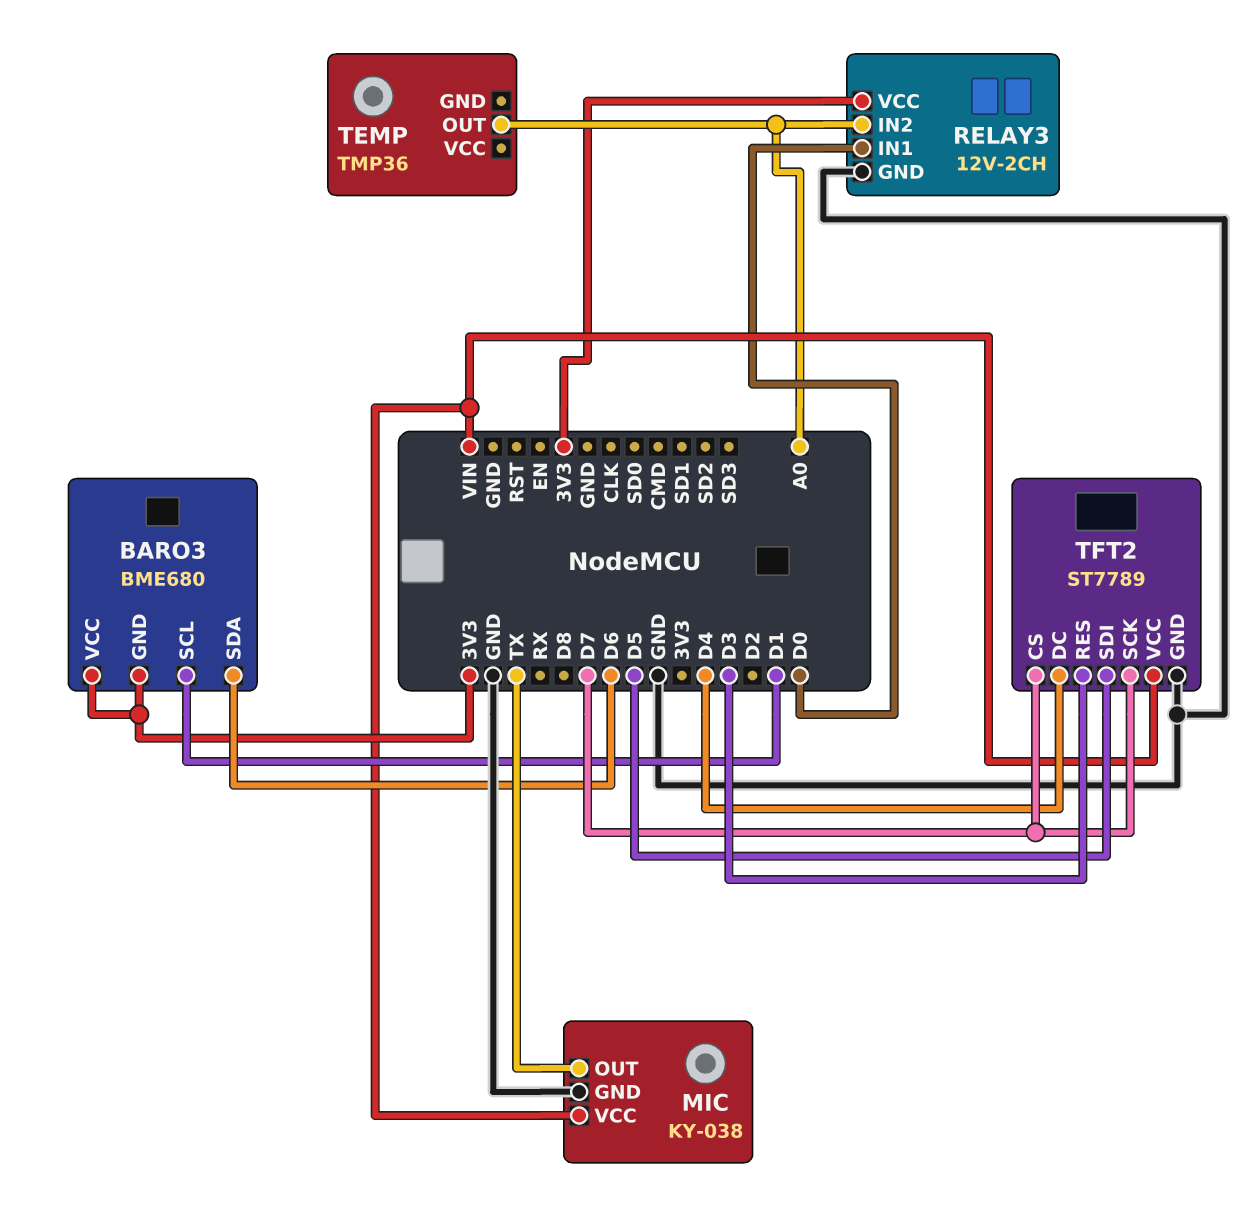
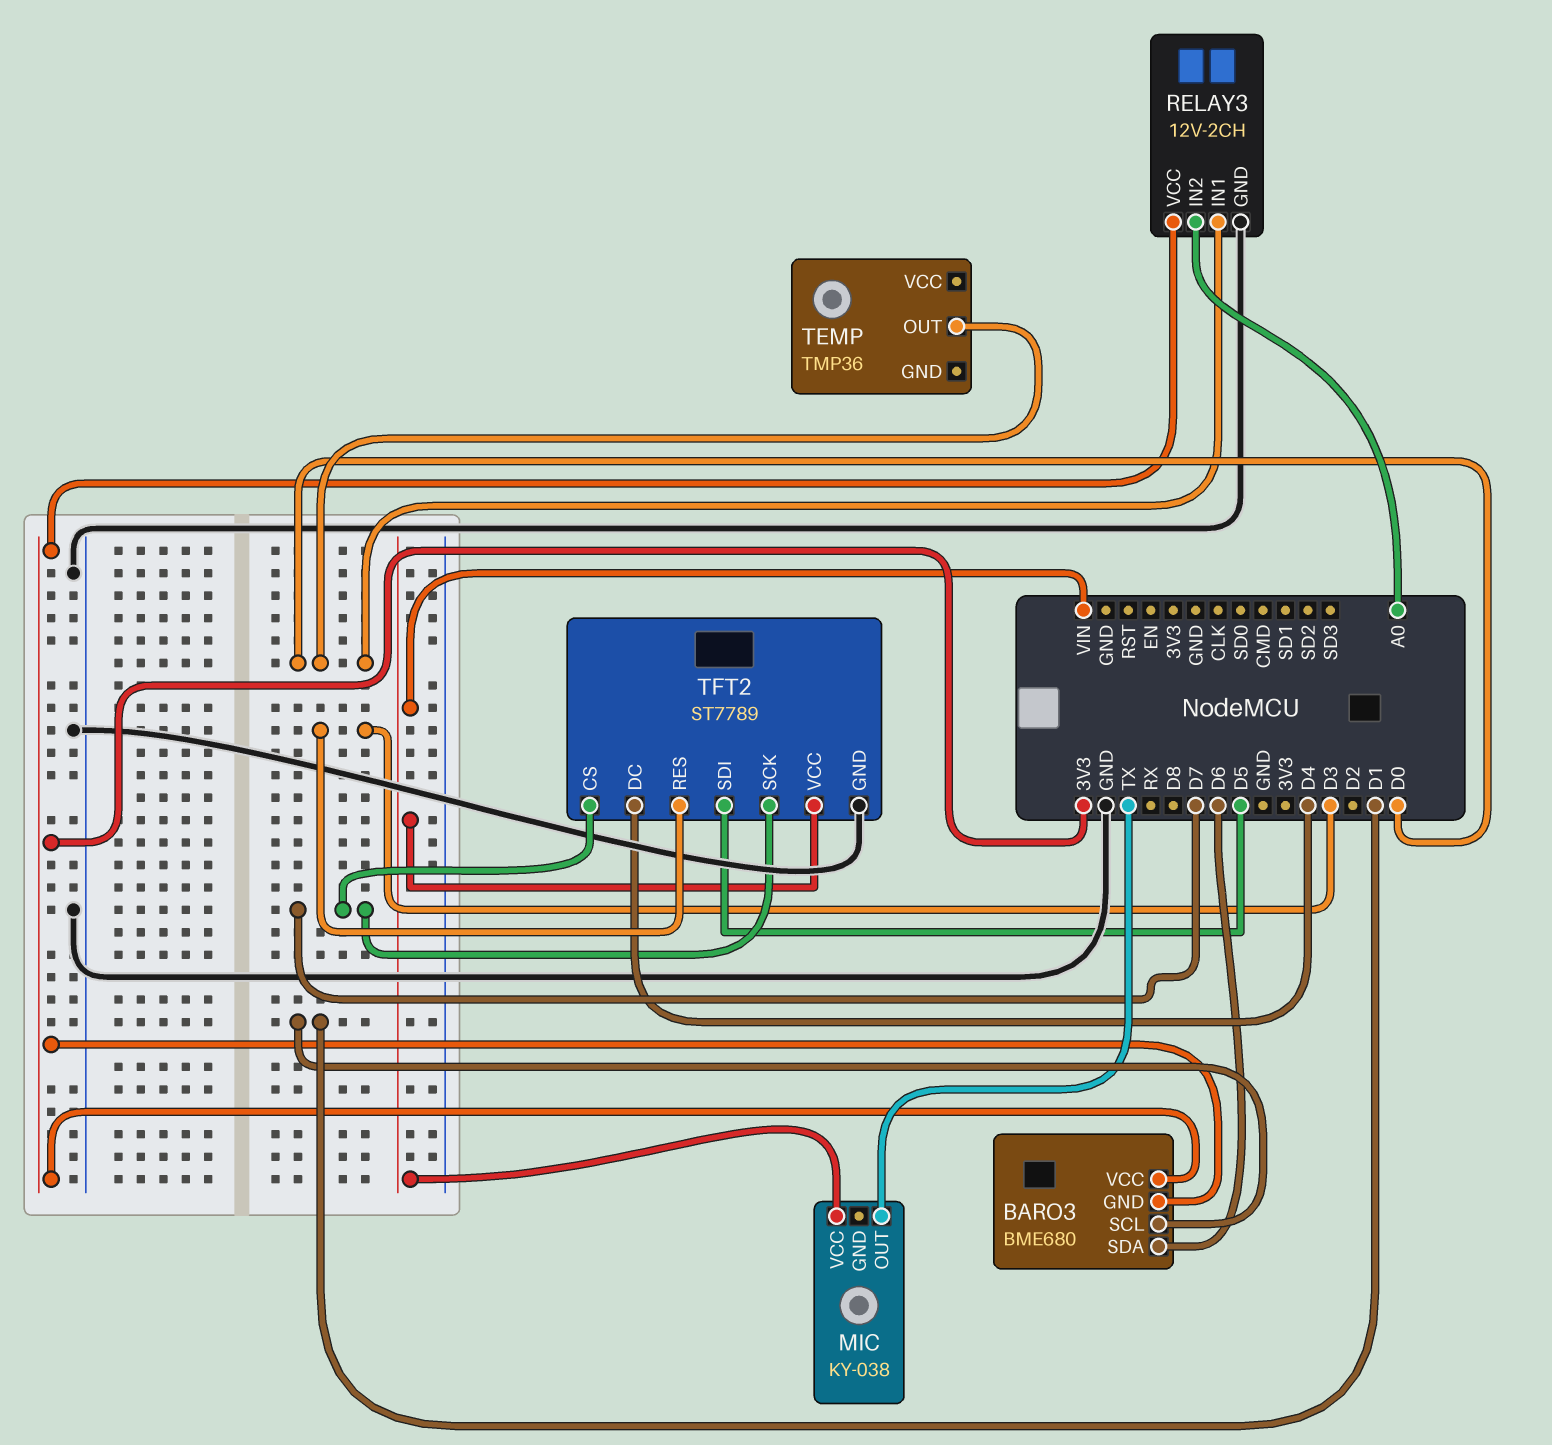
MIC pin GND: GND -> none
TEMP pin OUT: A0 -> D0

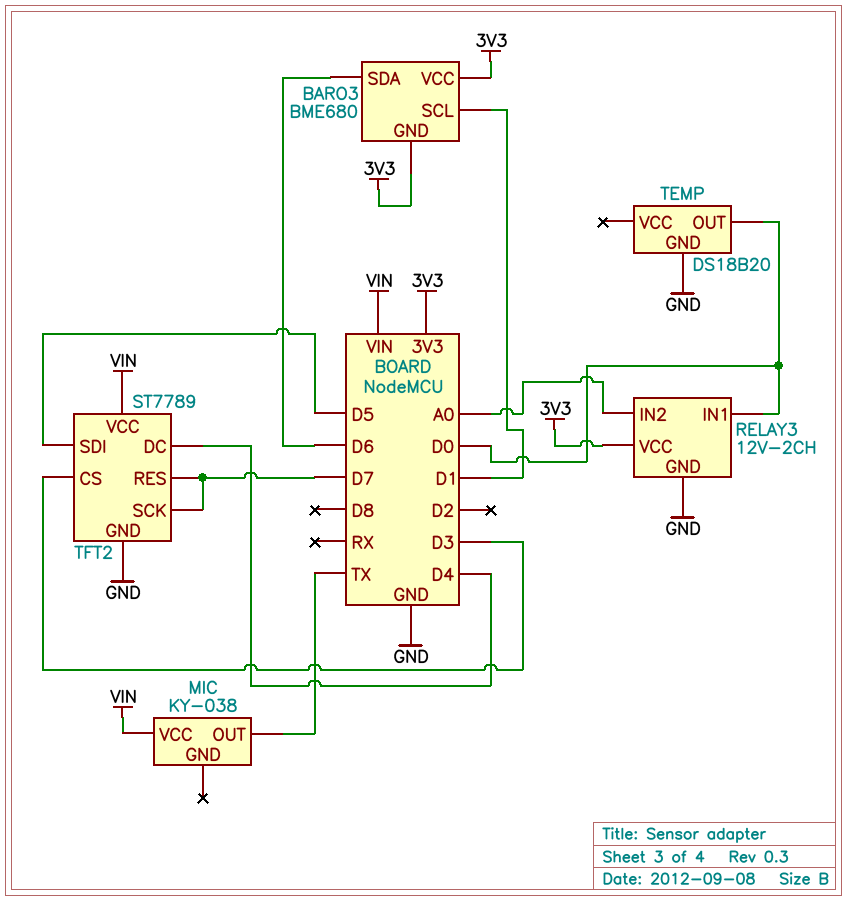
TEMP: TMP36 -> DS18B20
TEMP pin GND: none -> GND
TFT2 pin CS: D7 -> D3
TFT2 pin RES: D3 -> D7

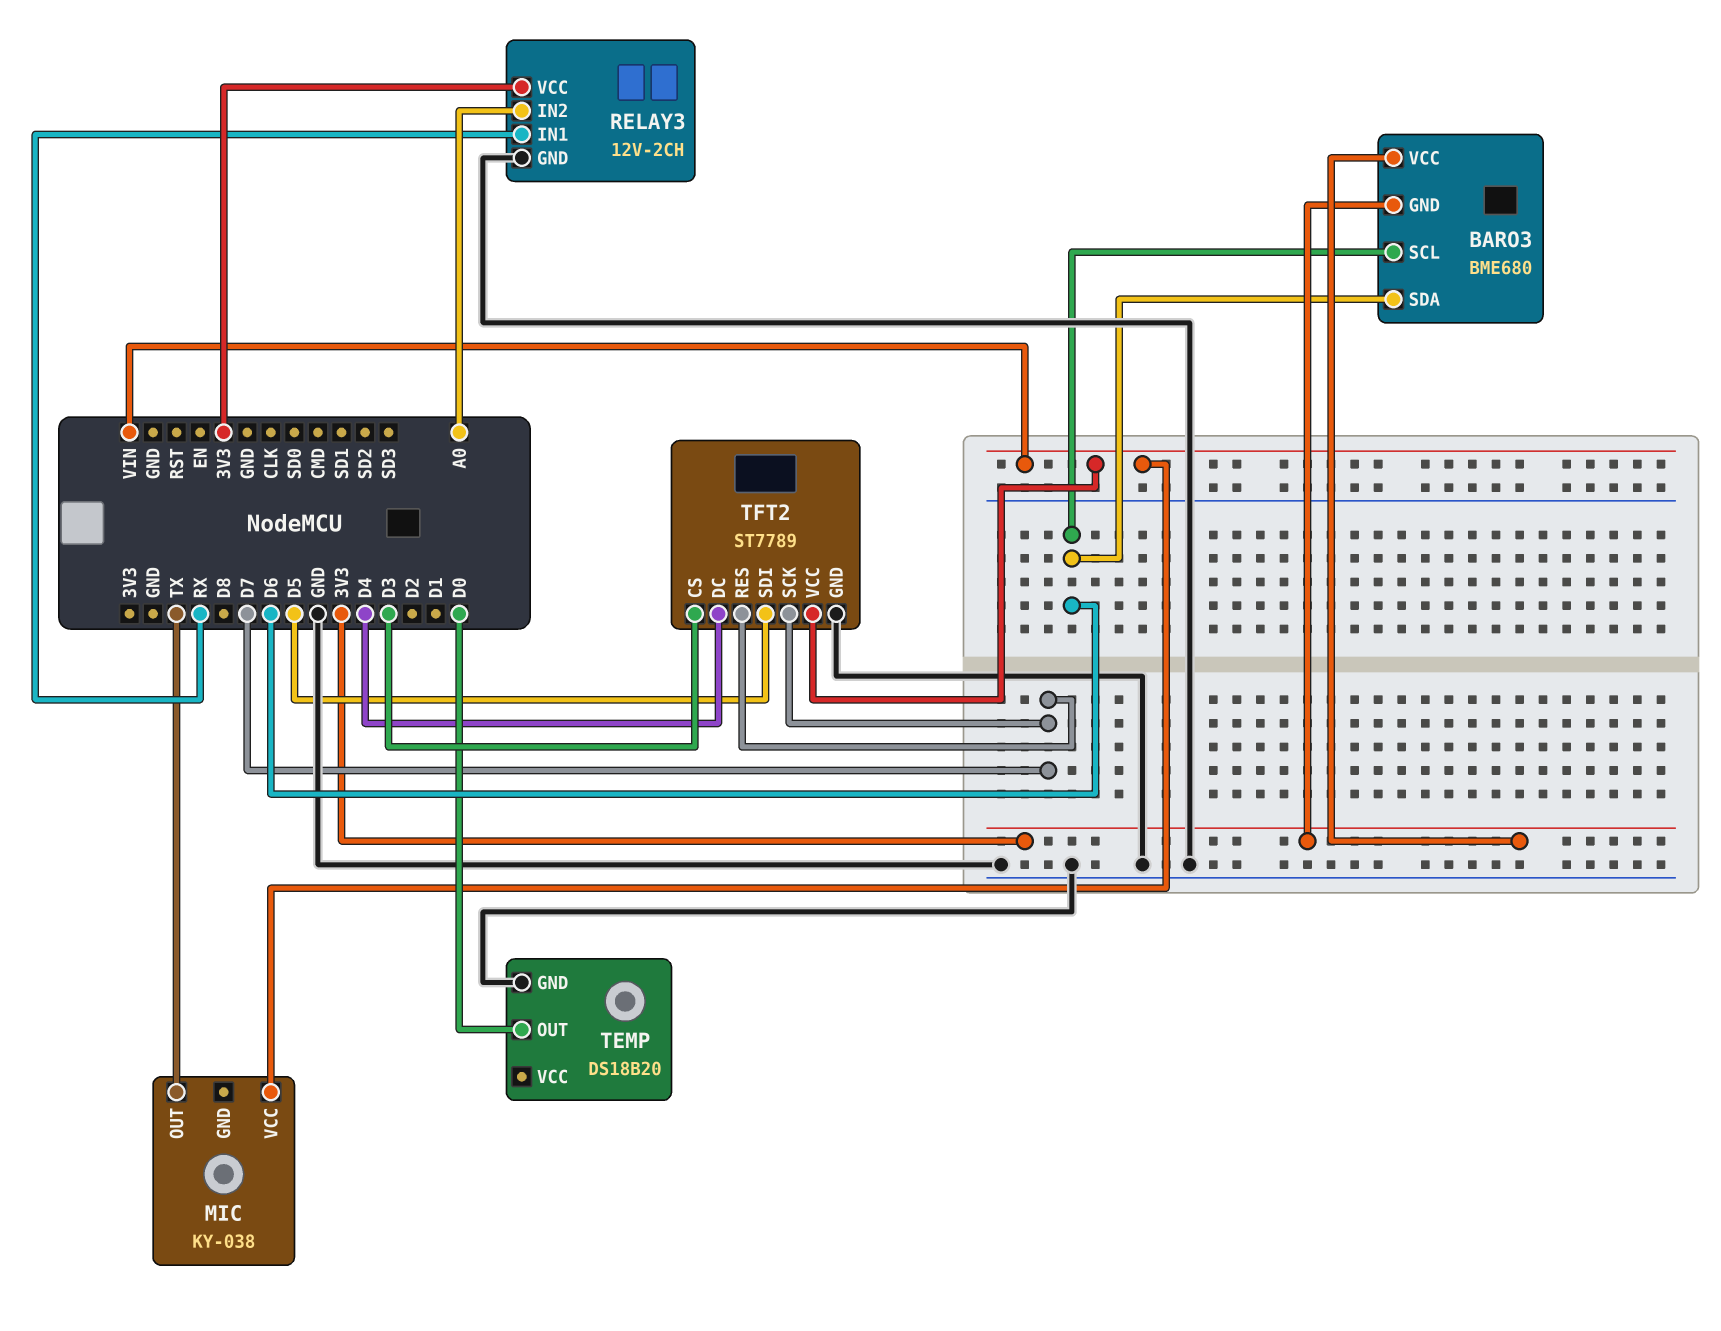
BARO3 pin SCL: D1 -> D6
RELAY3 pin IN1: D0 -> RX

